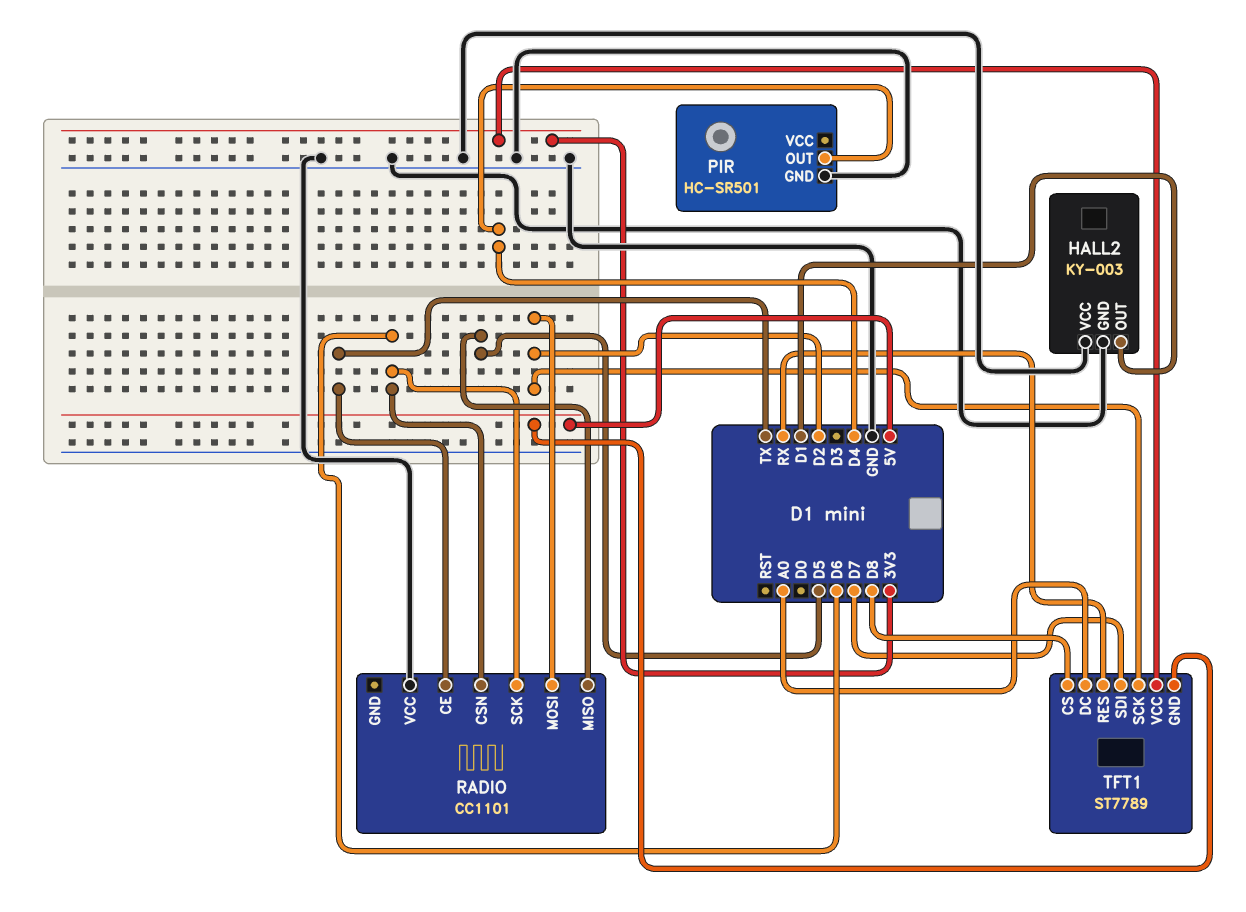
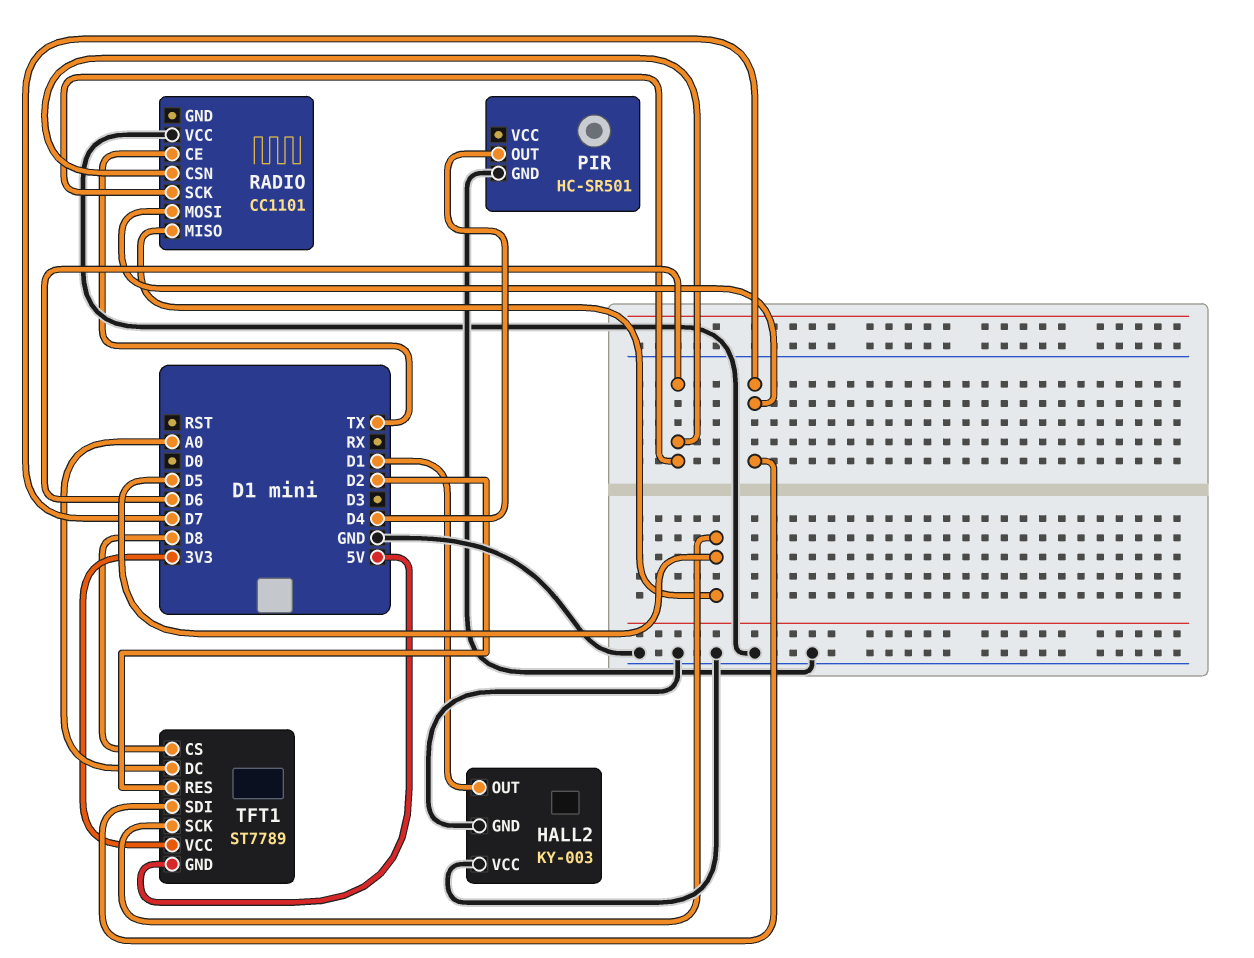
RADIO pin MOSI: D2 -> D7
TFT1 pin RES: RX -> D2
TFT1 pin SCK: D2 -> D5

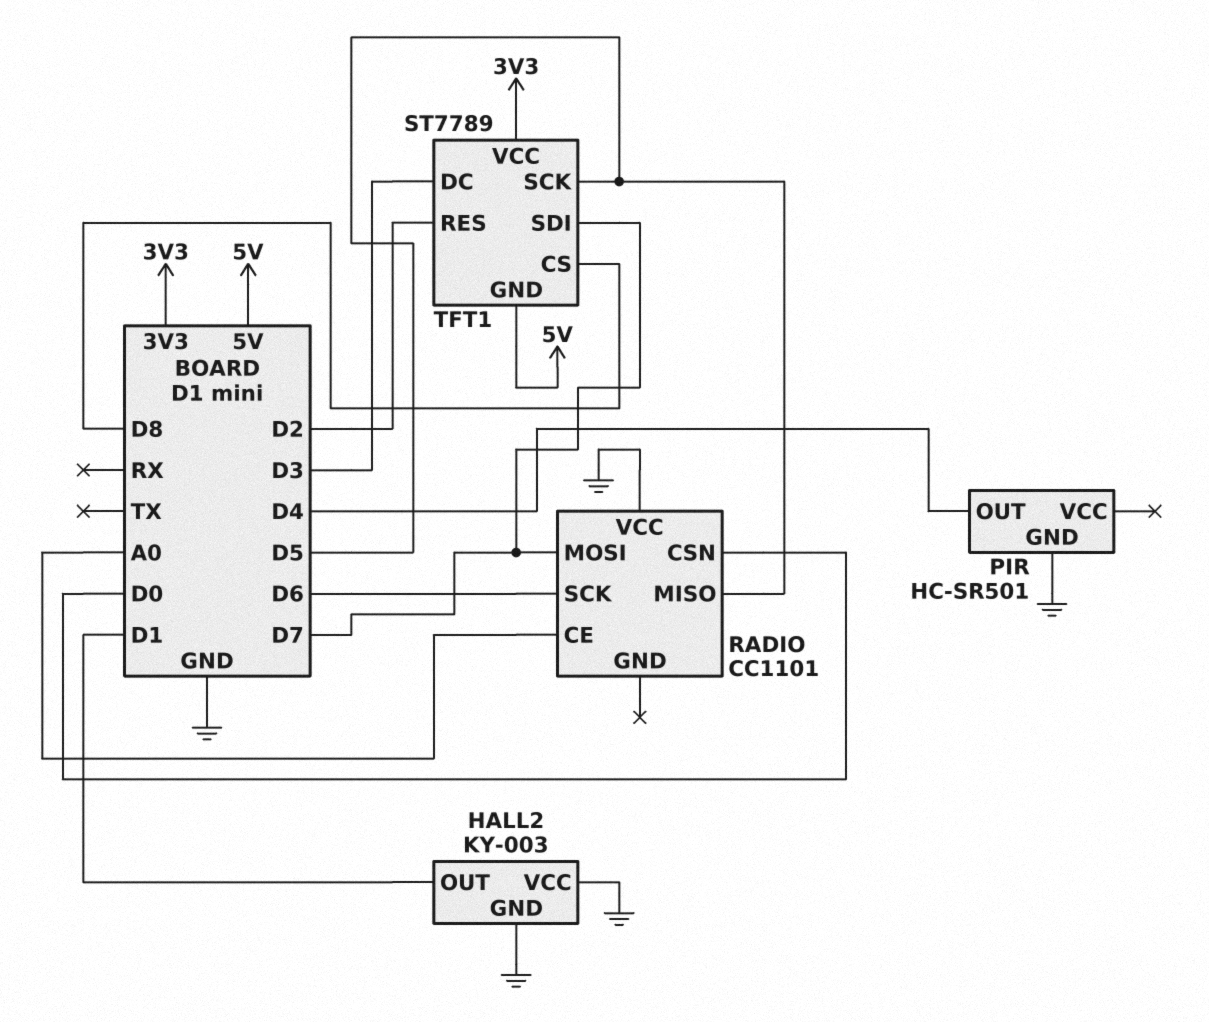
RADIO pin CE: TX -> A0
RADIO pin CSN: D6 -> D0
TFT1 pin DC: A0 -> D3

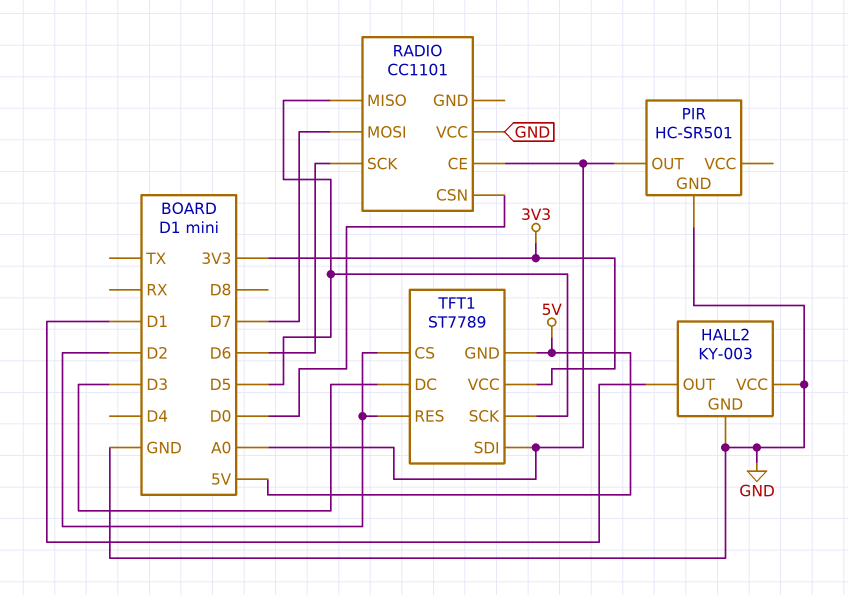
PIR pin OUT: D4 -> A0
TFT1 pin CS: D8 -> D2
TFT1 pin SDI: D7 -> A0

